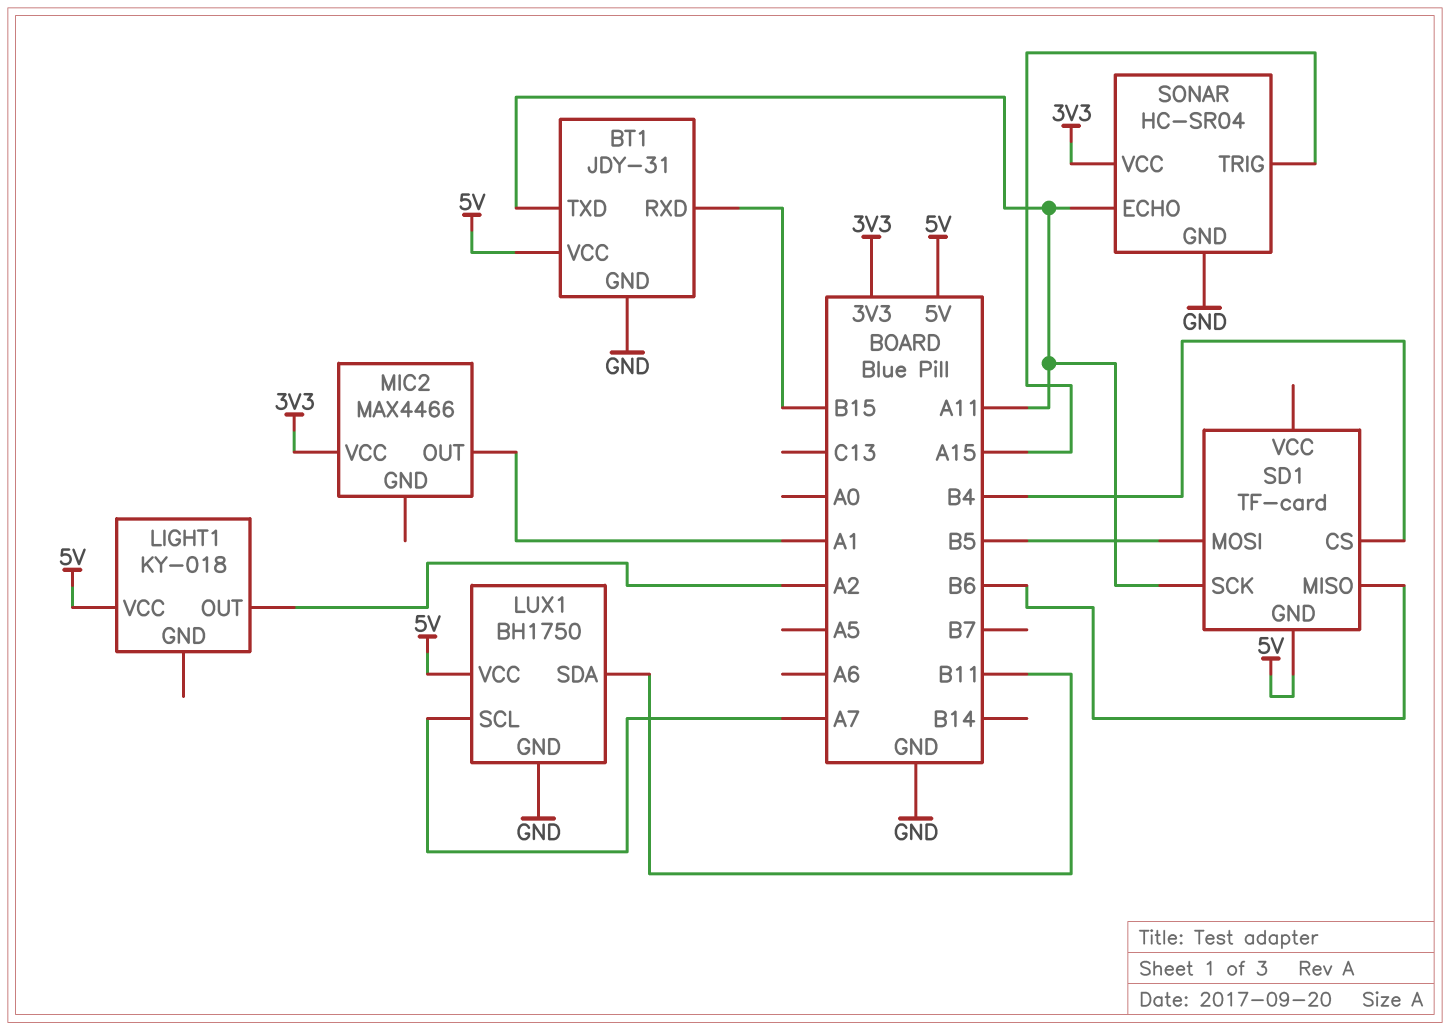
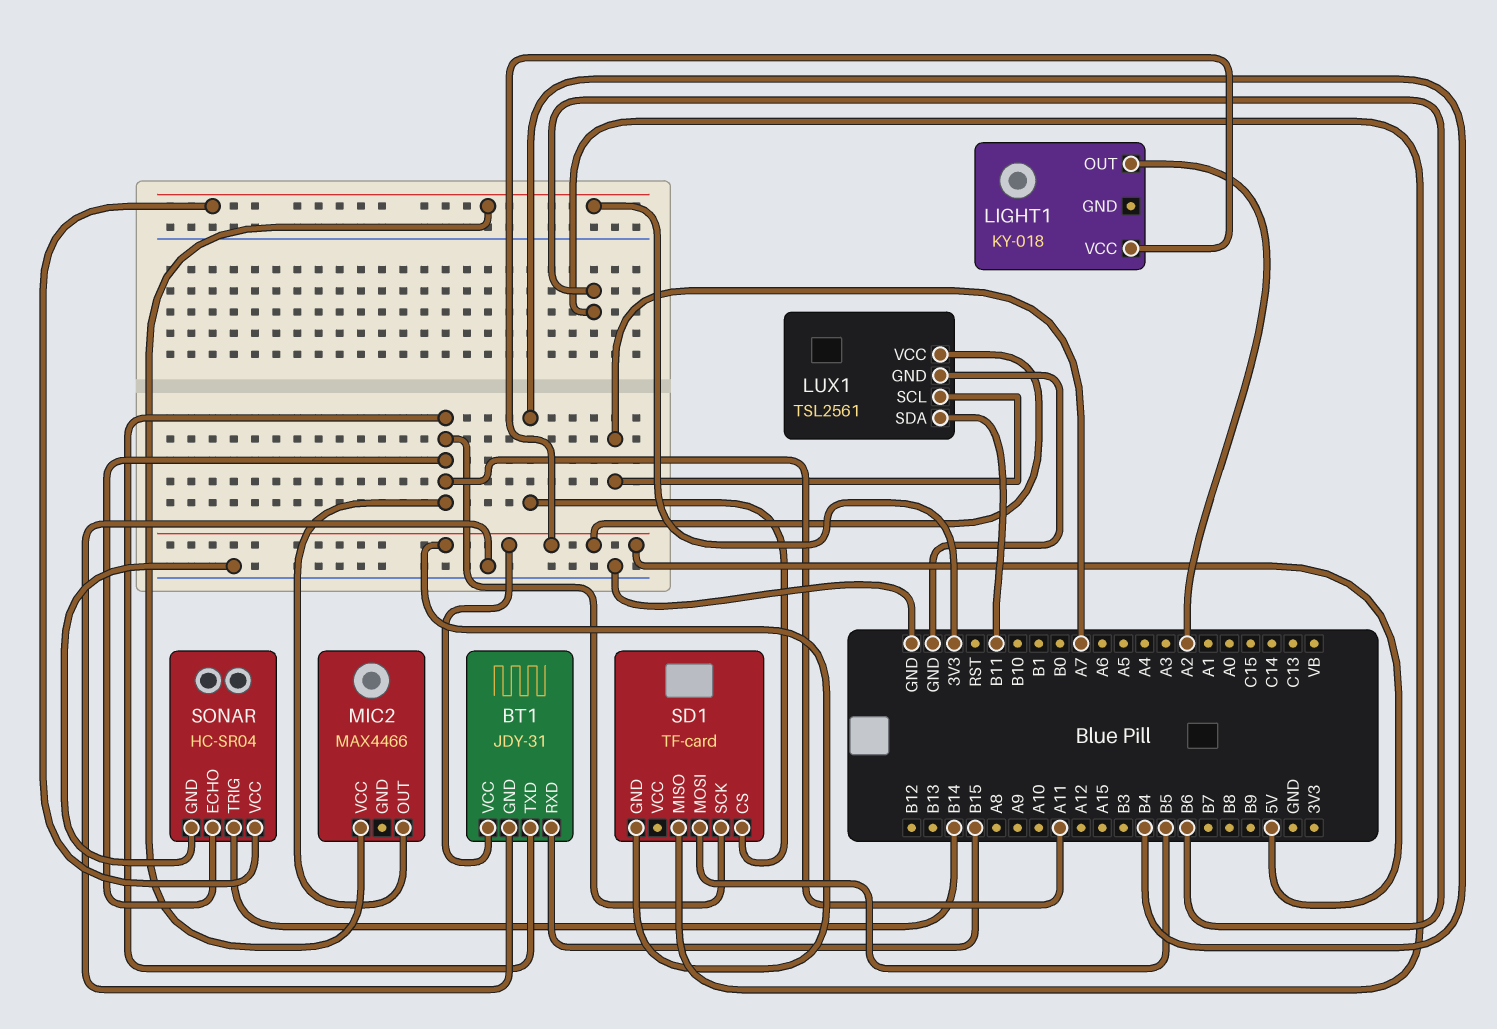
LUX1: BH1750 -> TSL2561
MIC2 pin OUT: A1 -> A11
SONAR pin TRIG: A15 -> B14

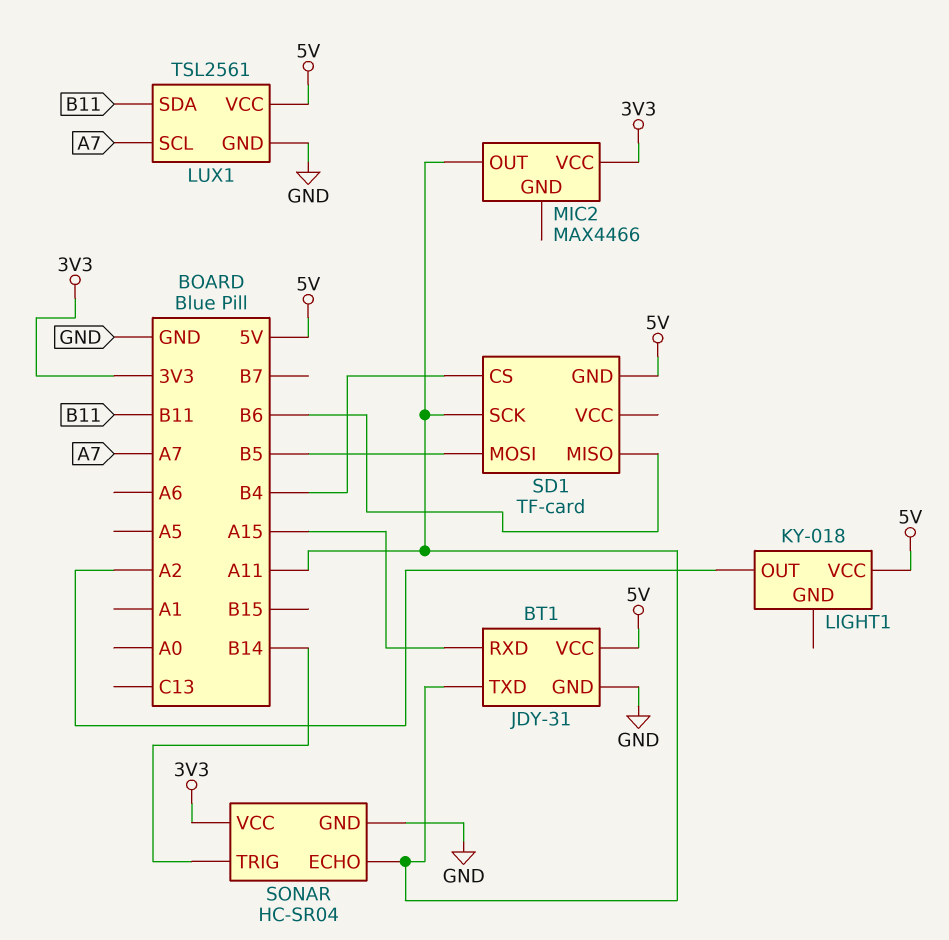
BT1 pin RXD: B15 -> A15

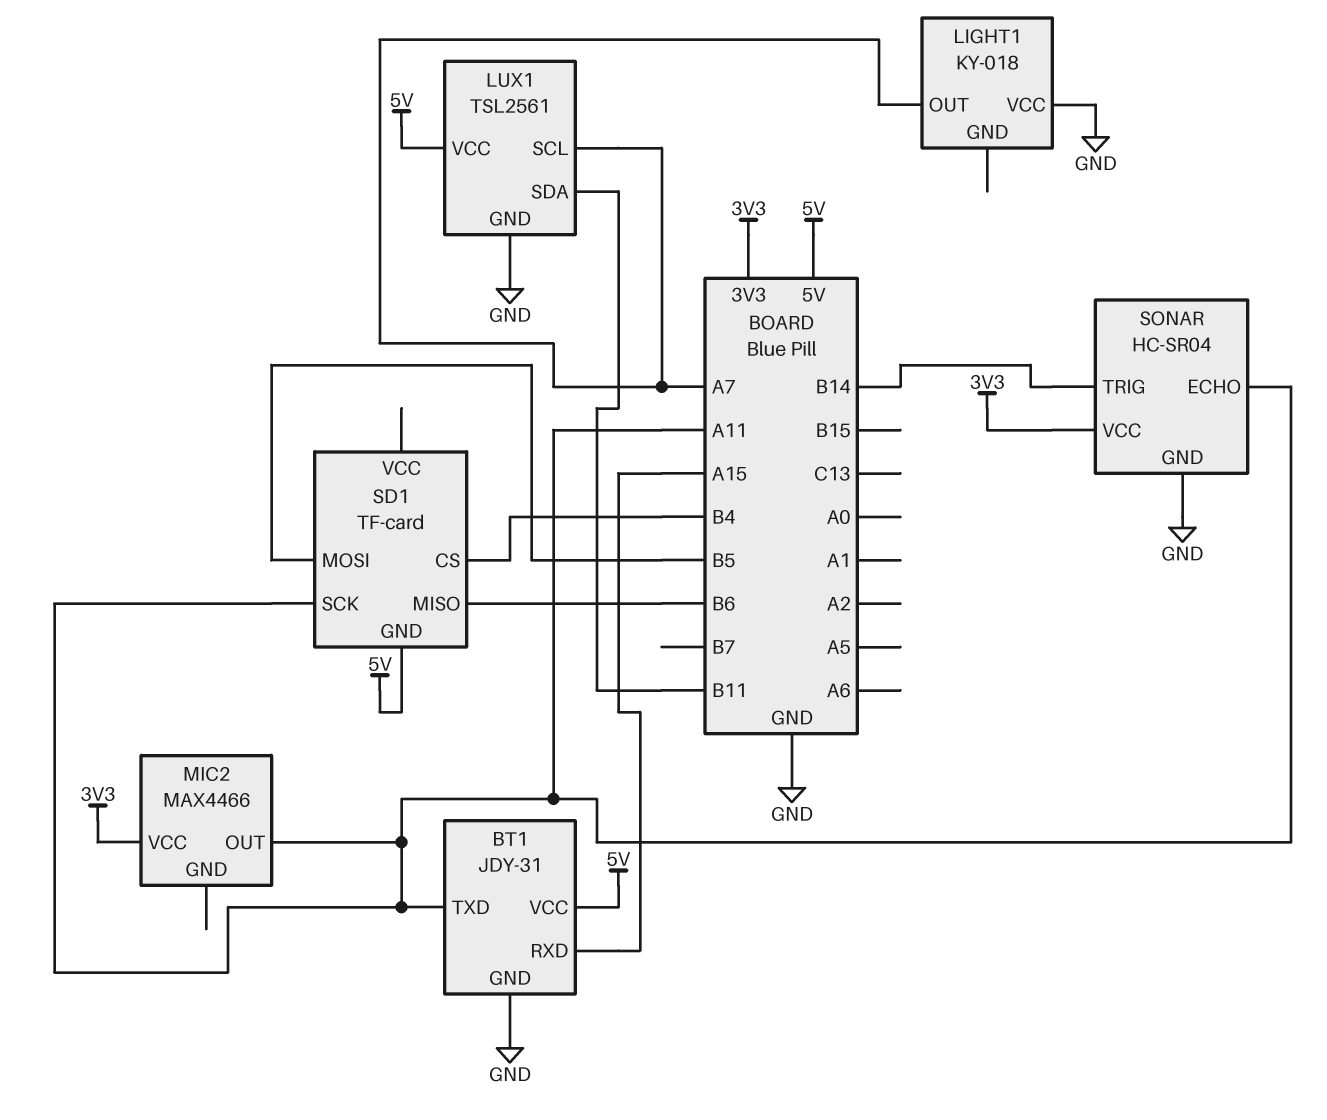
LIGHT1 pin OUT: A2 -> A7
LIGHT1 pin VCC: 5V -> GND

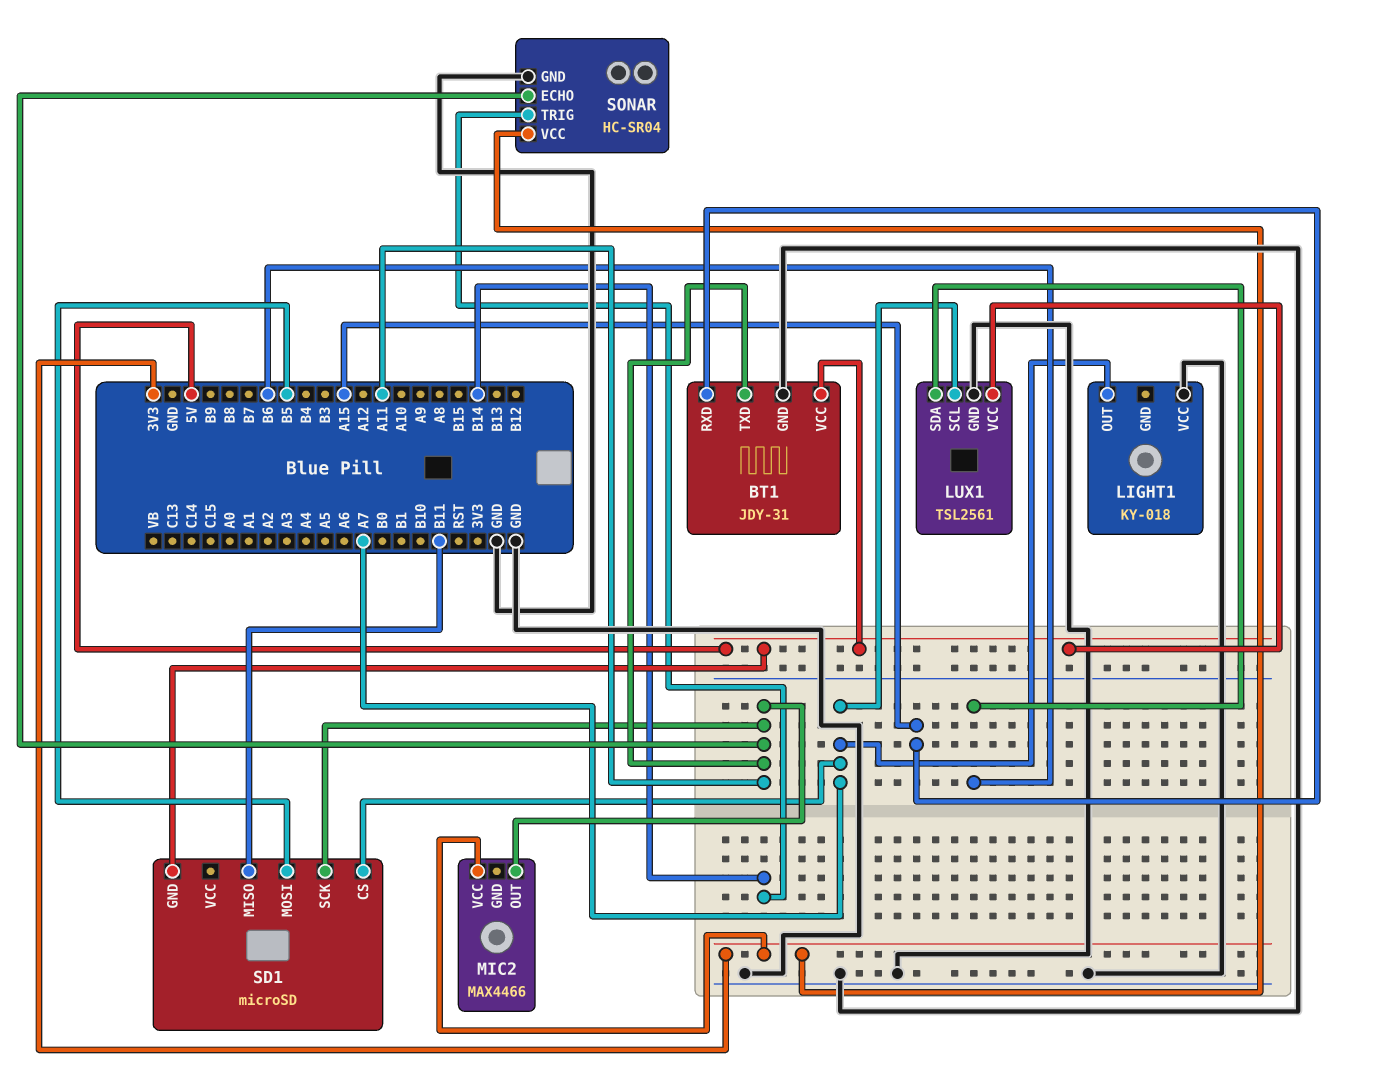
LUX1 pin SDA: B11 -> B6
SD1: TF-card -> microSD
SD1 pin CS: B4 -> A7
SD1 pin MISO: B6 -> B11

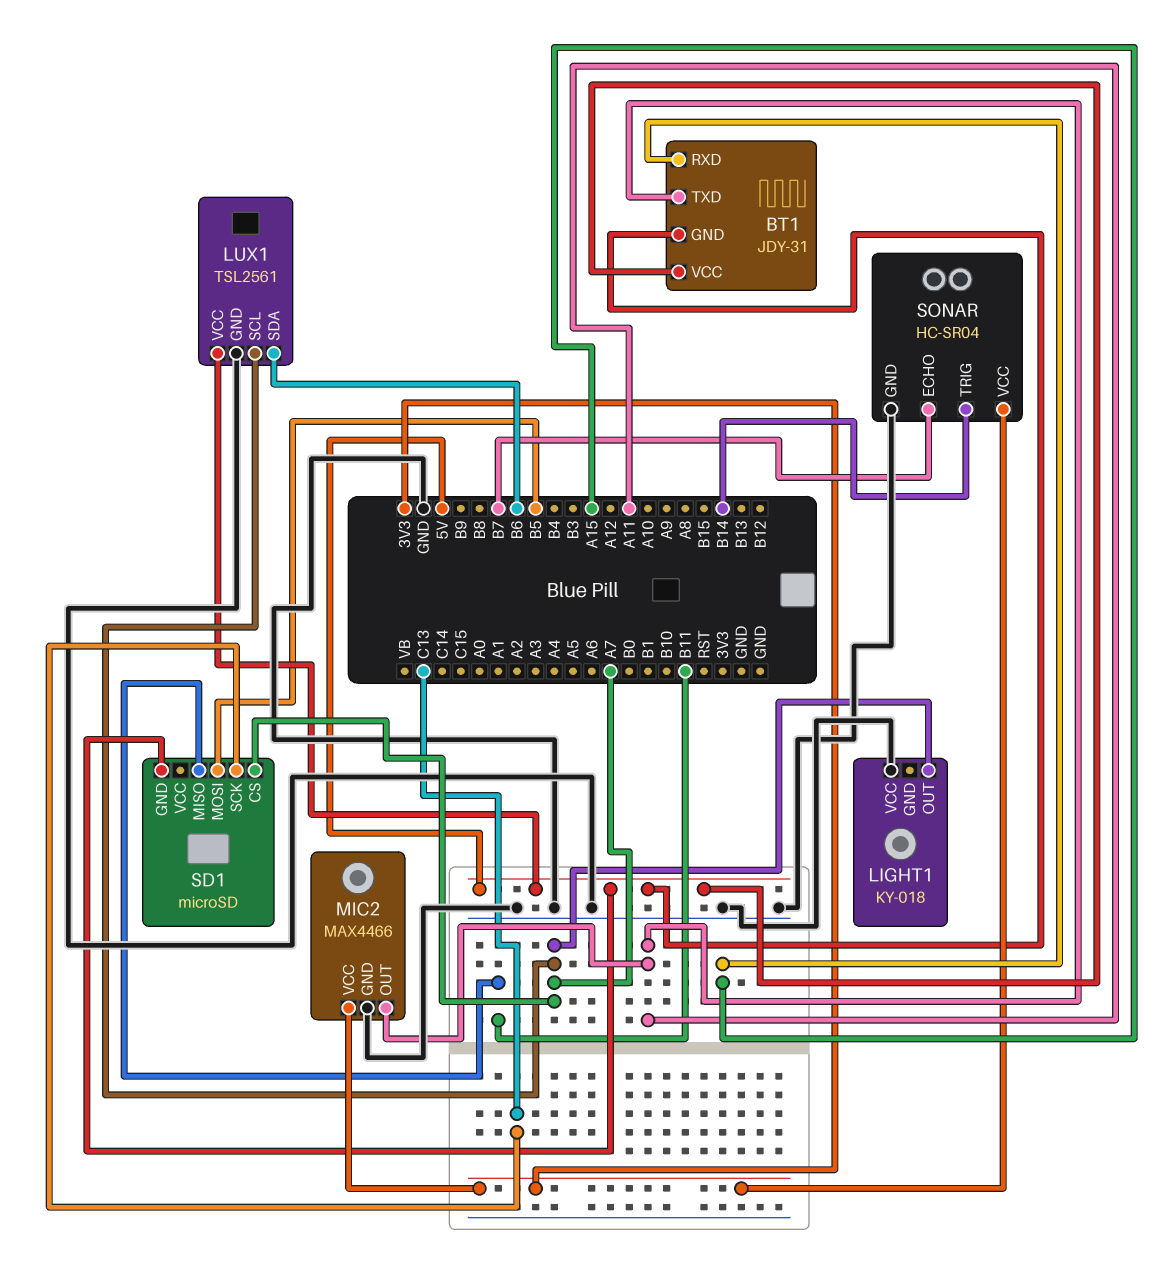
BT1 pin GND: GND -> 5V
MIC2 pin GND: none -> GND
SD1 pin SCK: A11 -> C13
SONAR pin ECHO: A11 -> B7

